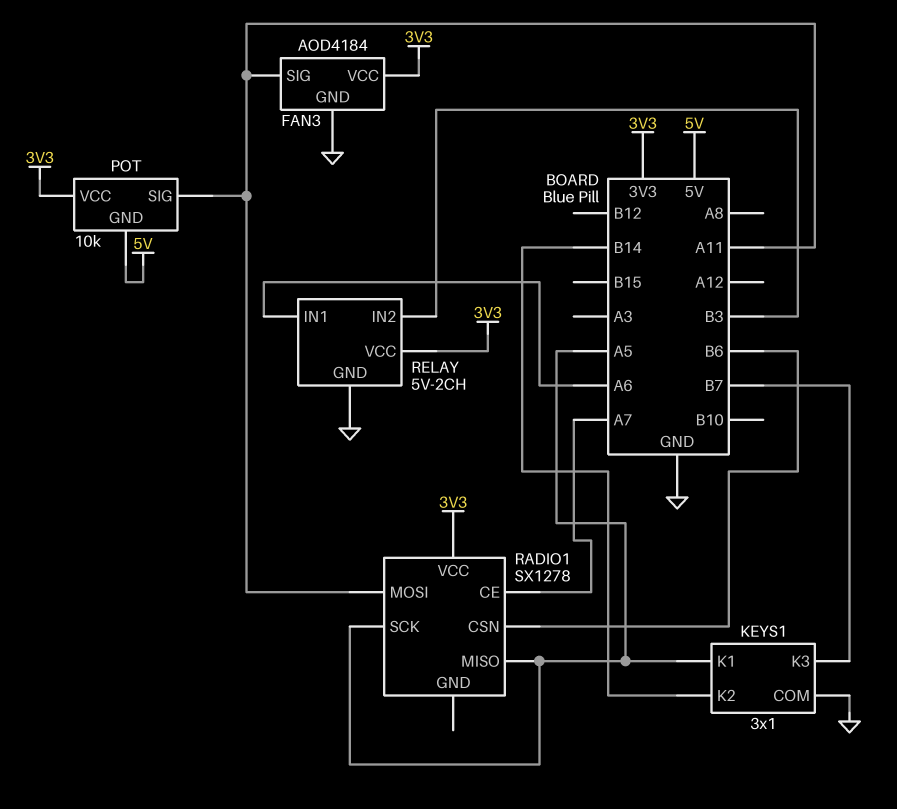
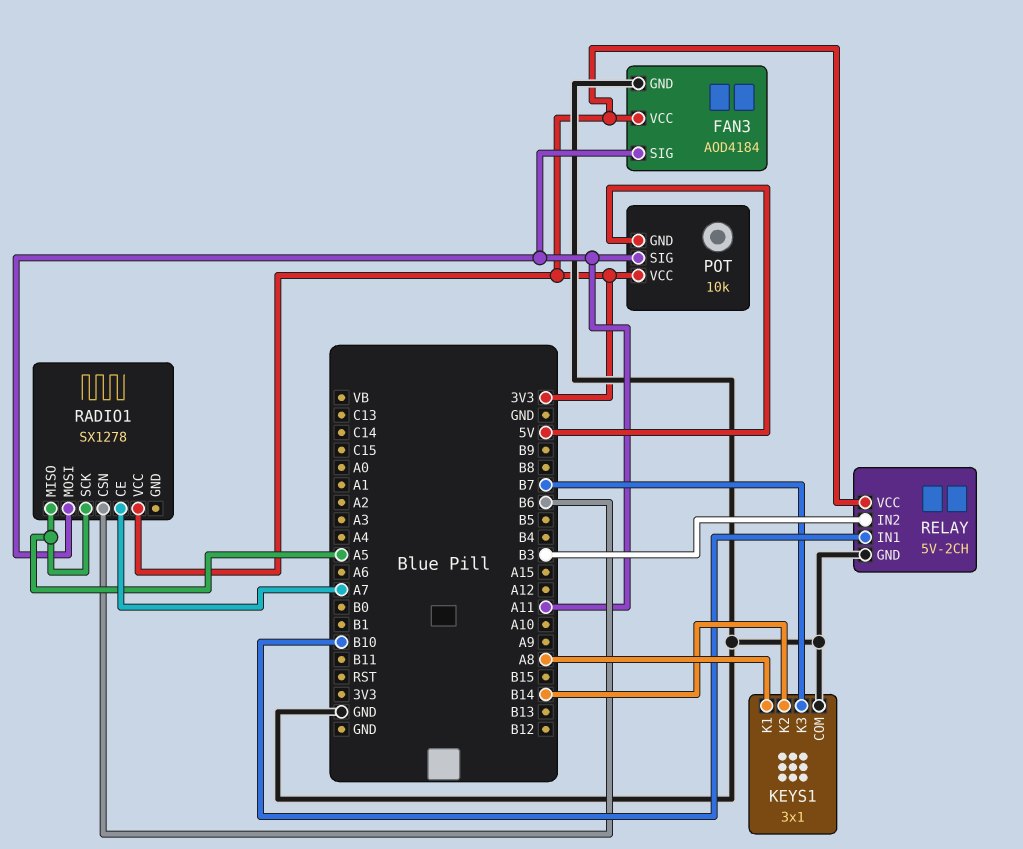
KEYS1 pin K1: A5 -> A8
RELAY pin IN1: A6 -> B10

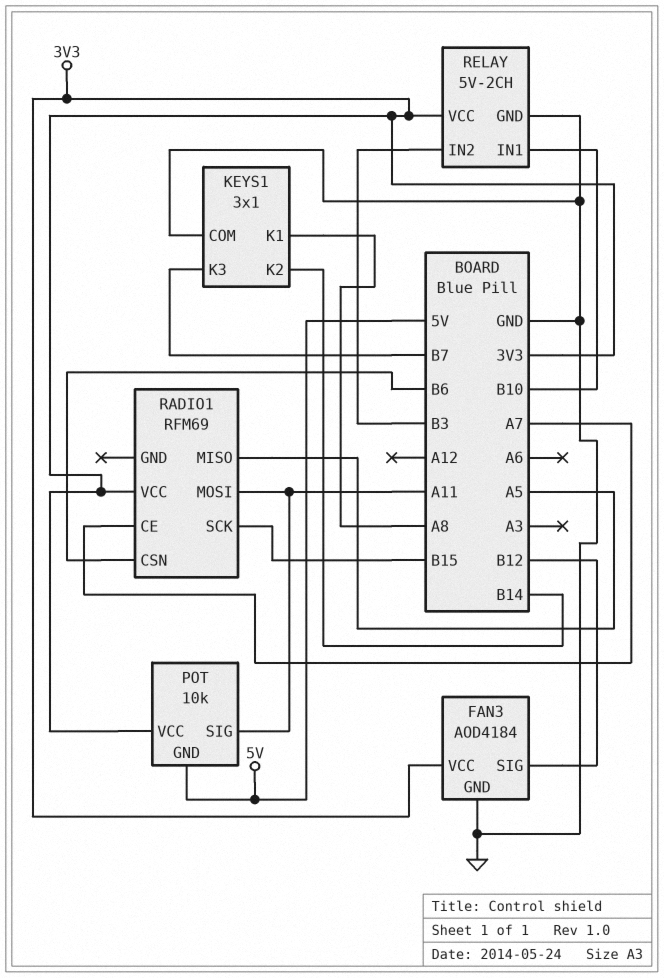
FAN3 pin SIG: A11 -> B12
RADIO1: SX1278 -> RFM69
RADIO1 pin SCK: A5 -> B15

